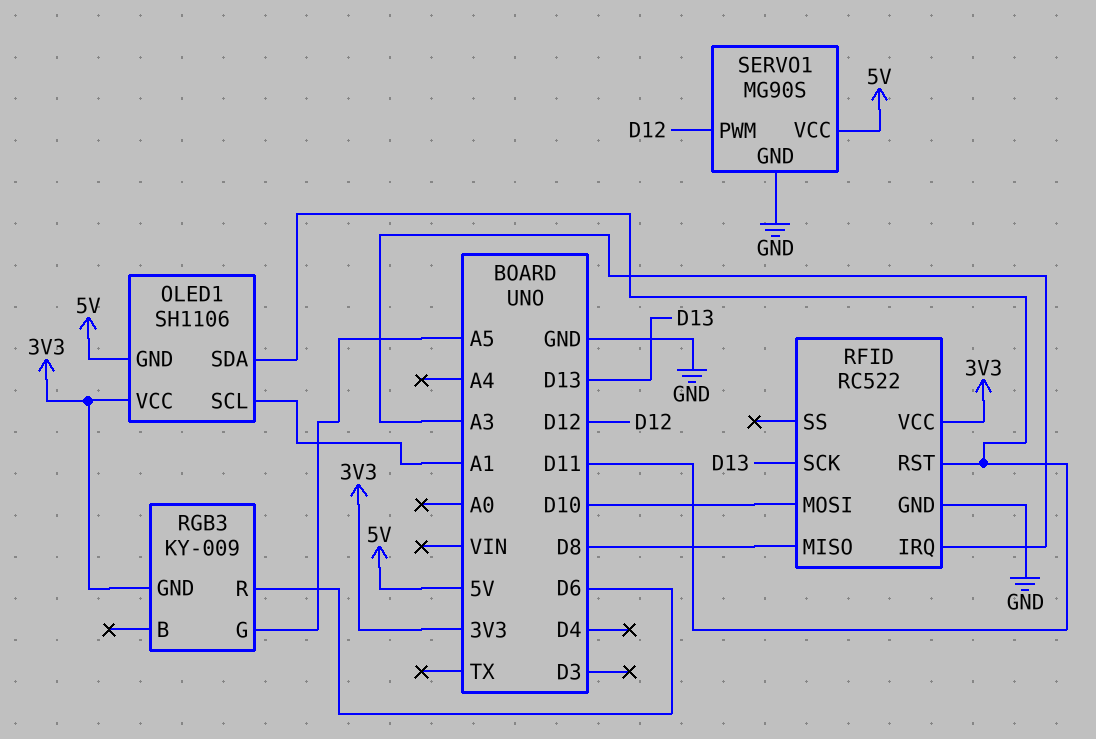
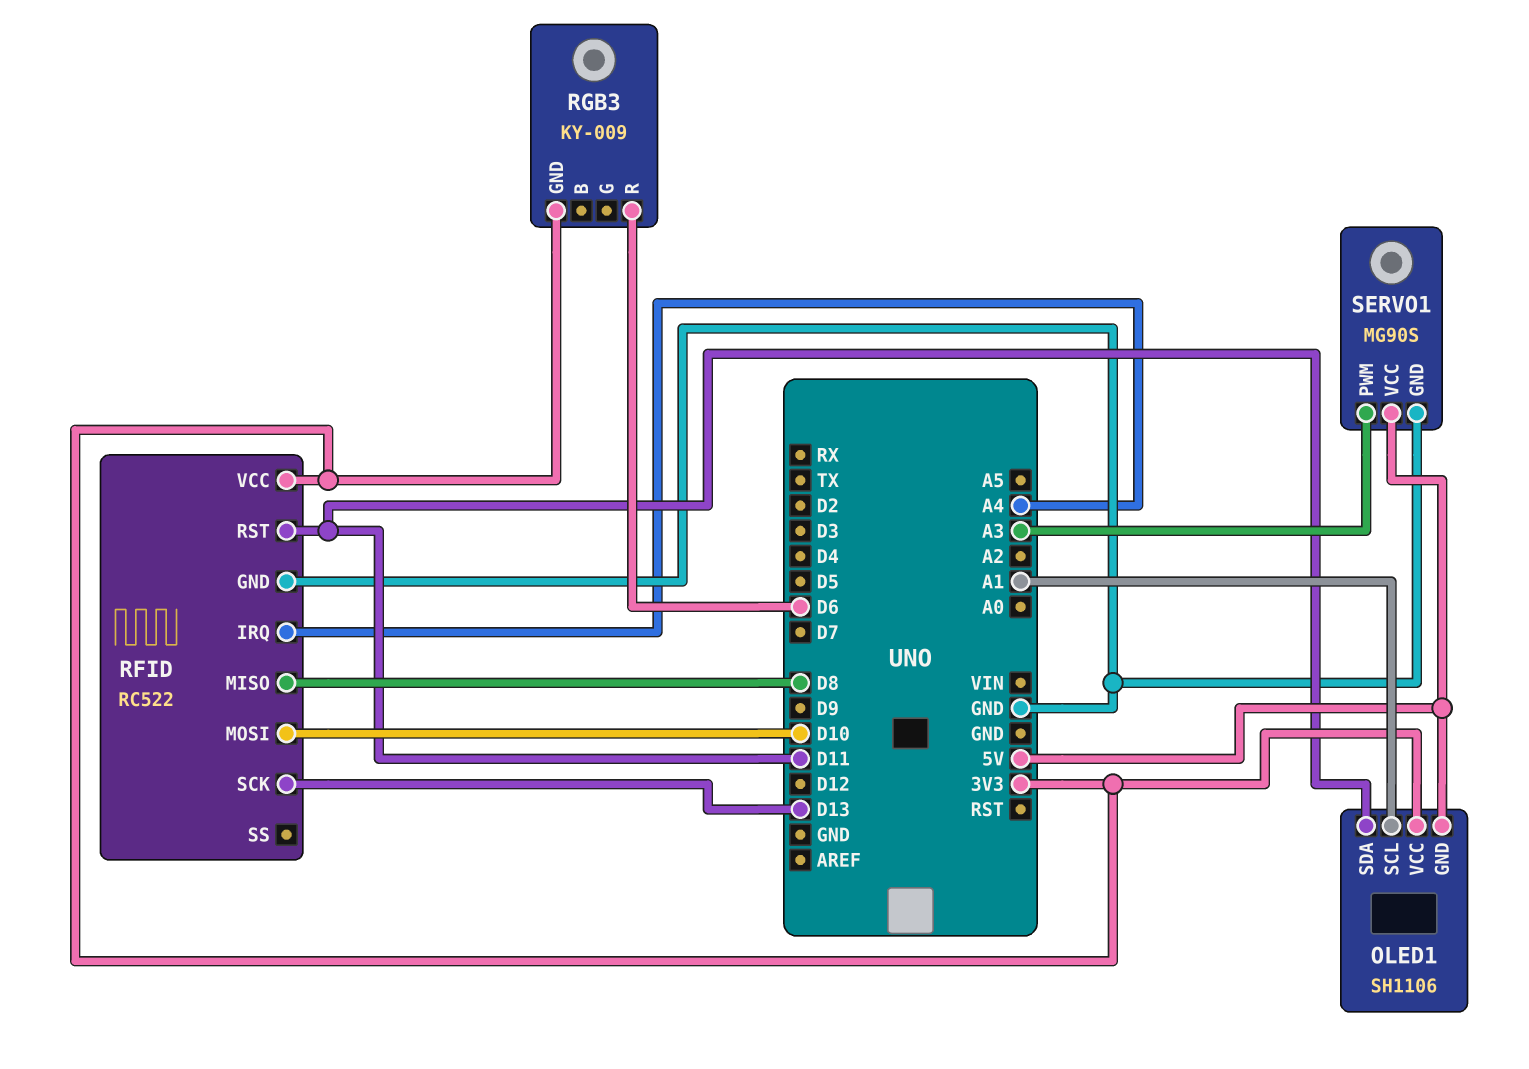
RFID pin IRQ: A3 -> A4
RGB3 pin G: A5 -> none
SERVO1 pin PWM: D12 -> A3

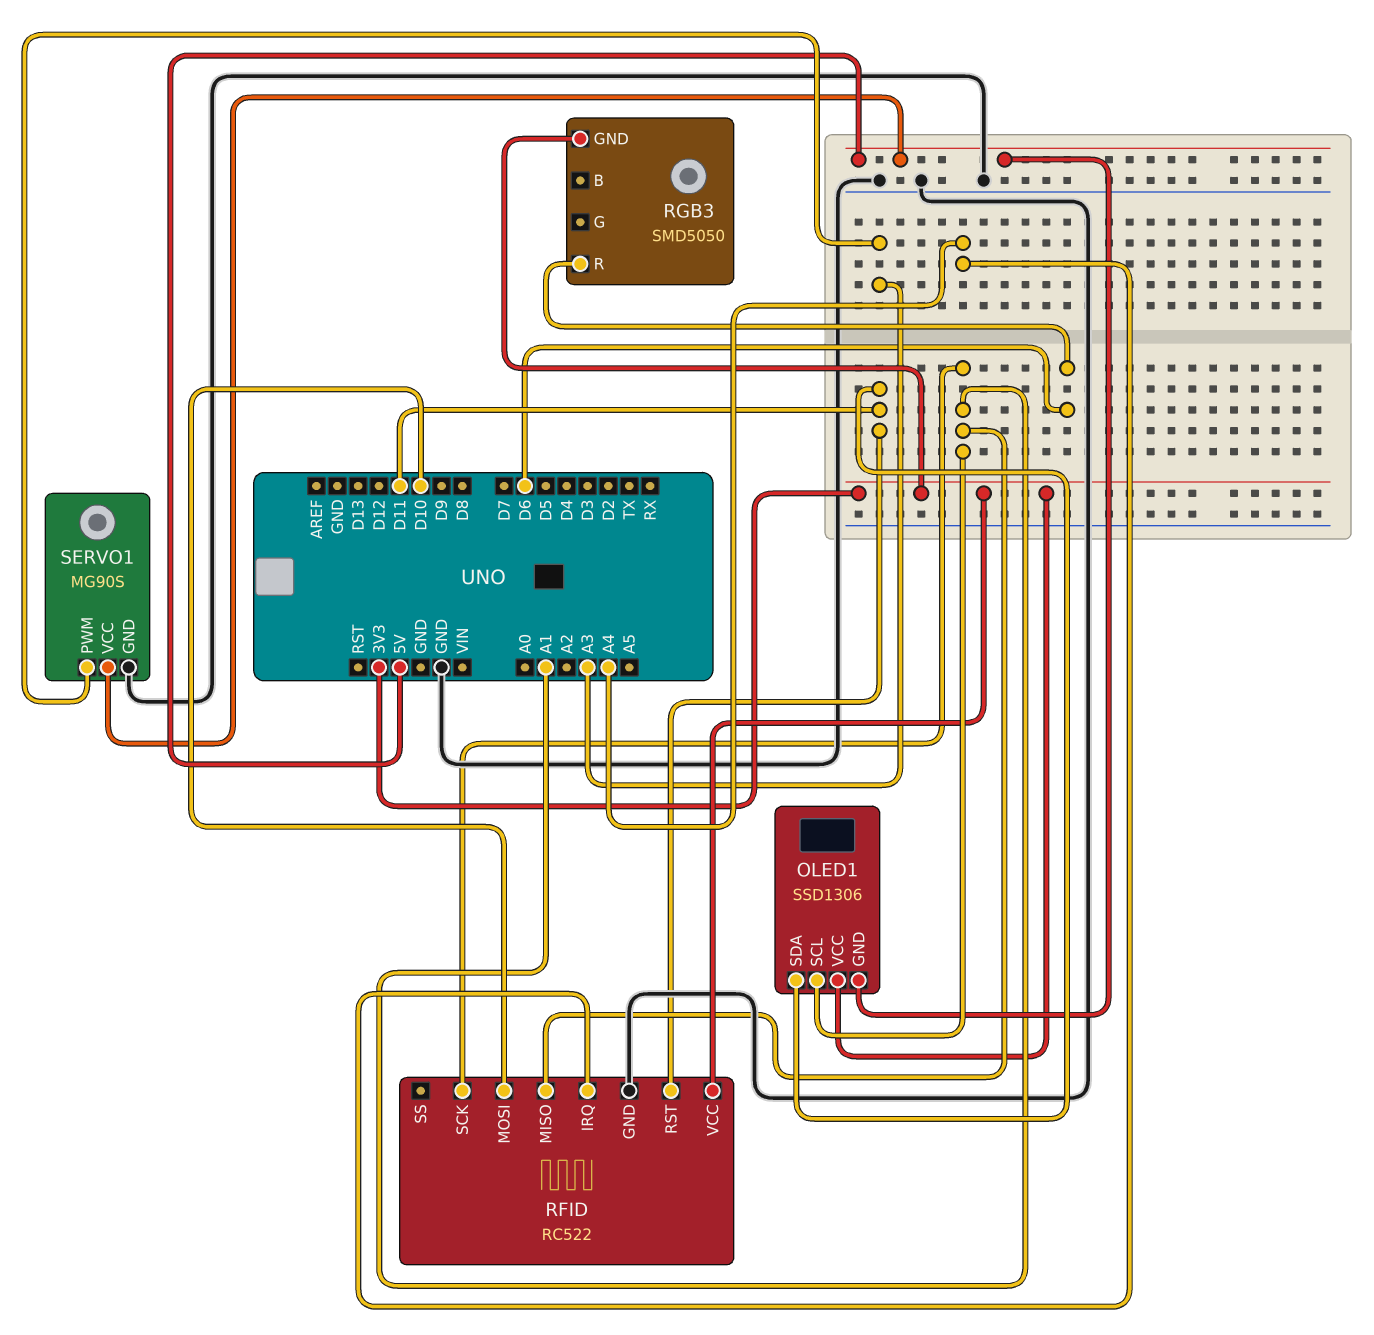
OLED1: SH1106 -> SSD1306
RFID pin MISO: D8 -> A1
RFID pin SCK: D13 -> A1
RGB3: KY-009 -> SMD5050

